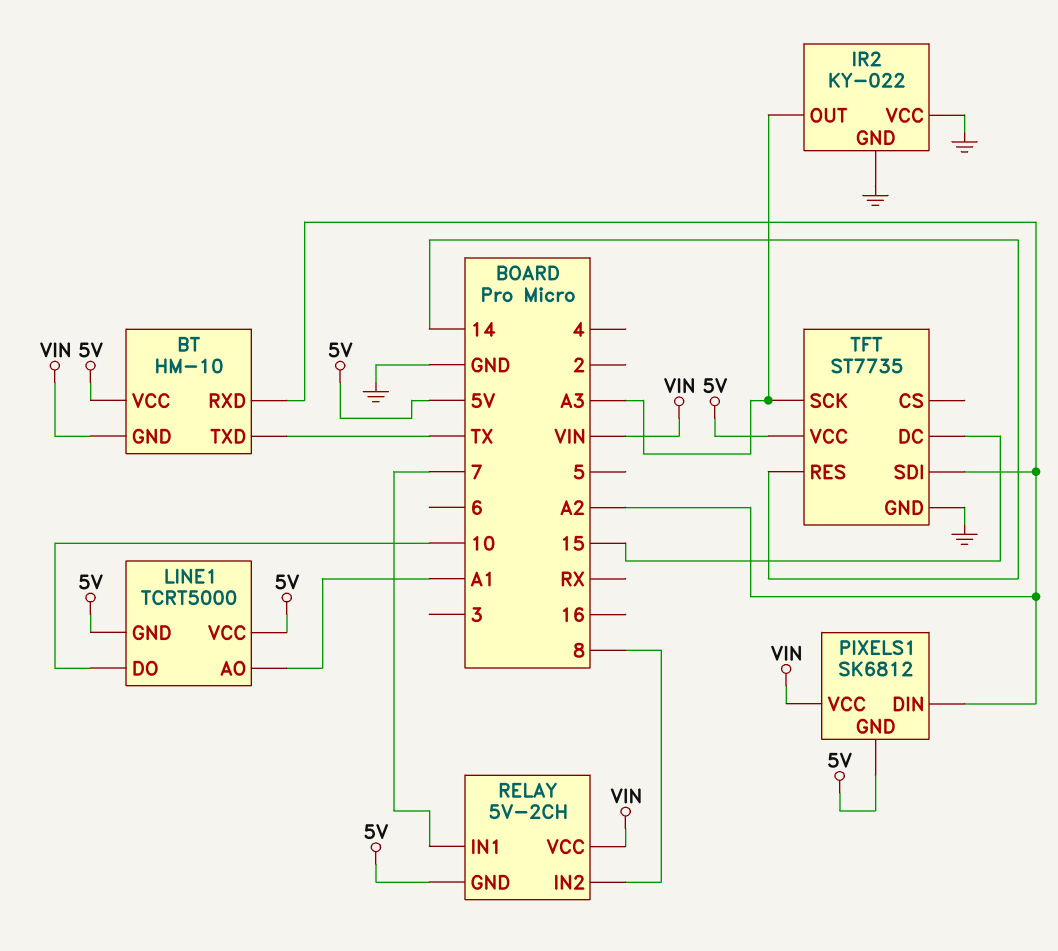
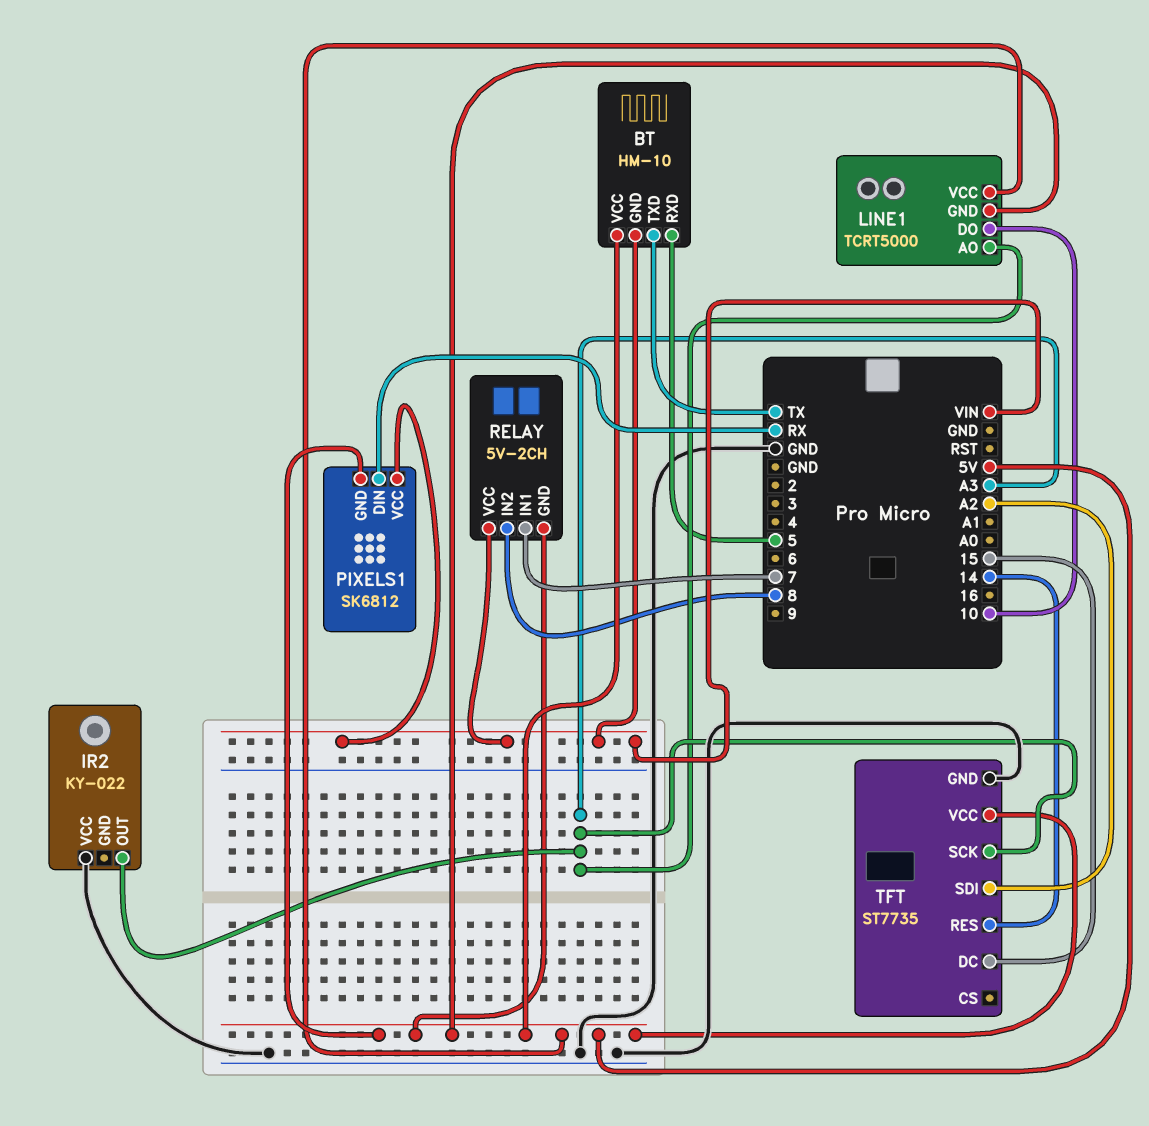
BT pin RXD: A2 -> 5
IR2 pin GND: GND -> none
LINE1 pin AO: A1 -> A3
PIXELS1 pin DIN: A2 -> RX

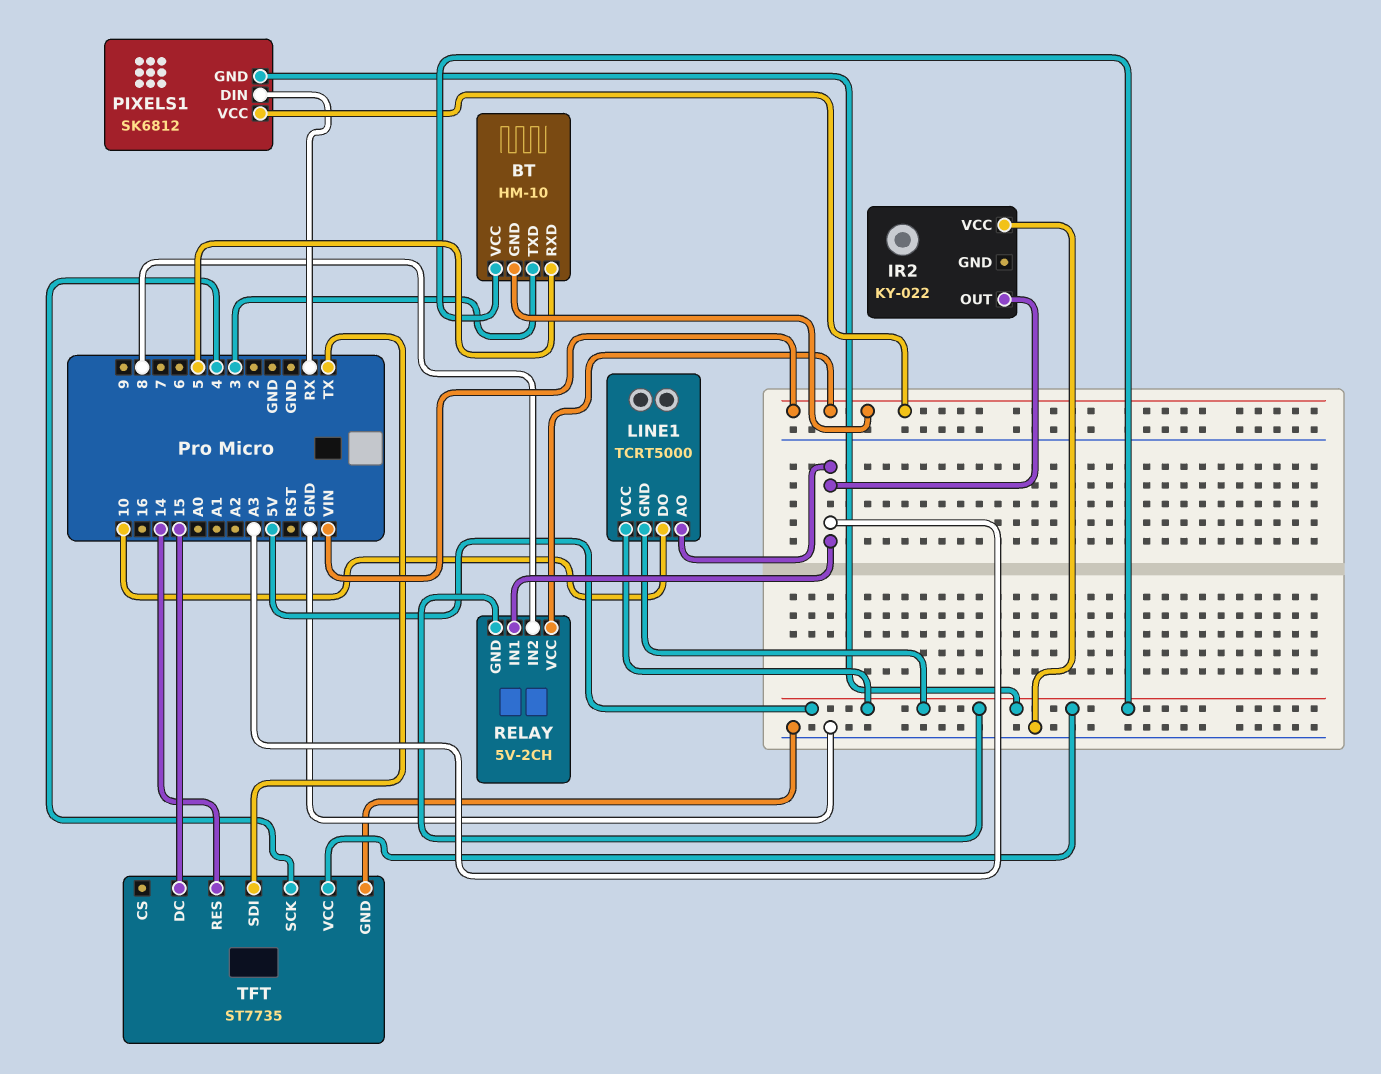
BT pin TXD: TX -> 3
RELAY pin IN1: 7 -> A3
TFT pin SCK: A3 -> 4
TFT pin SDI: A2 -> TX

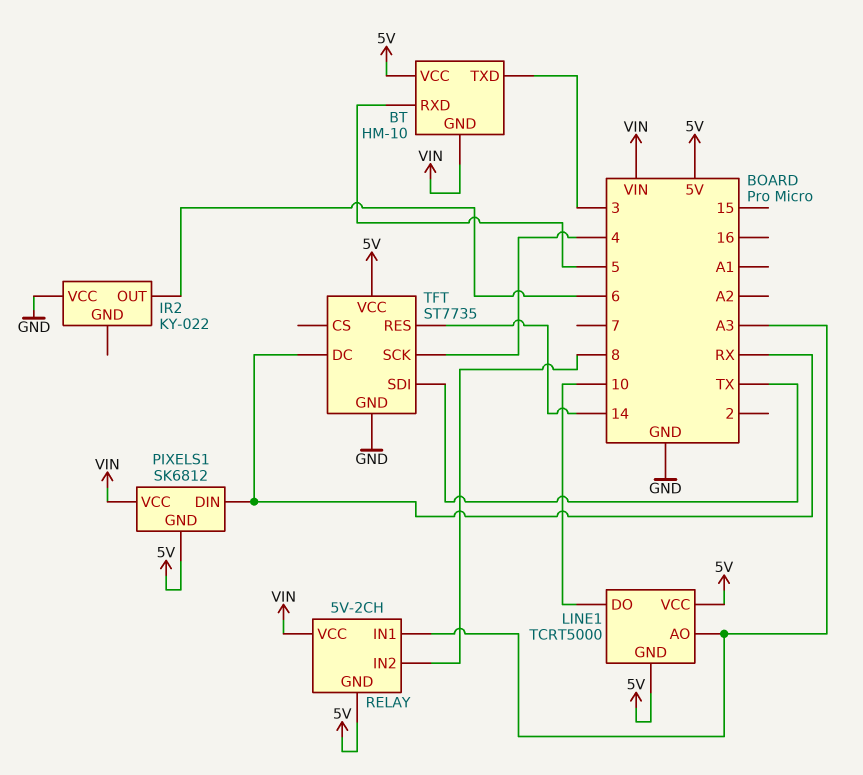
IR2 pin OUT: A3 -> 6
TFT pin DC: 15 -> RX

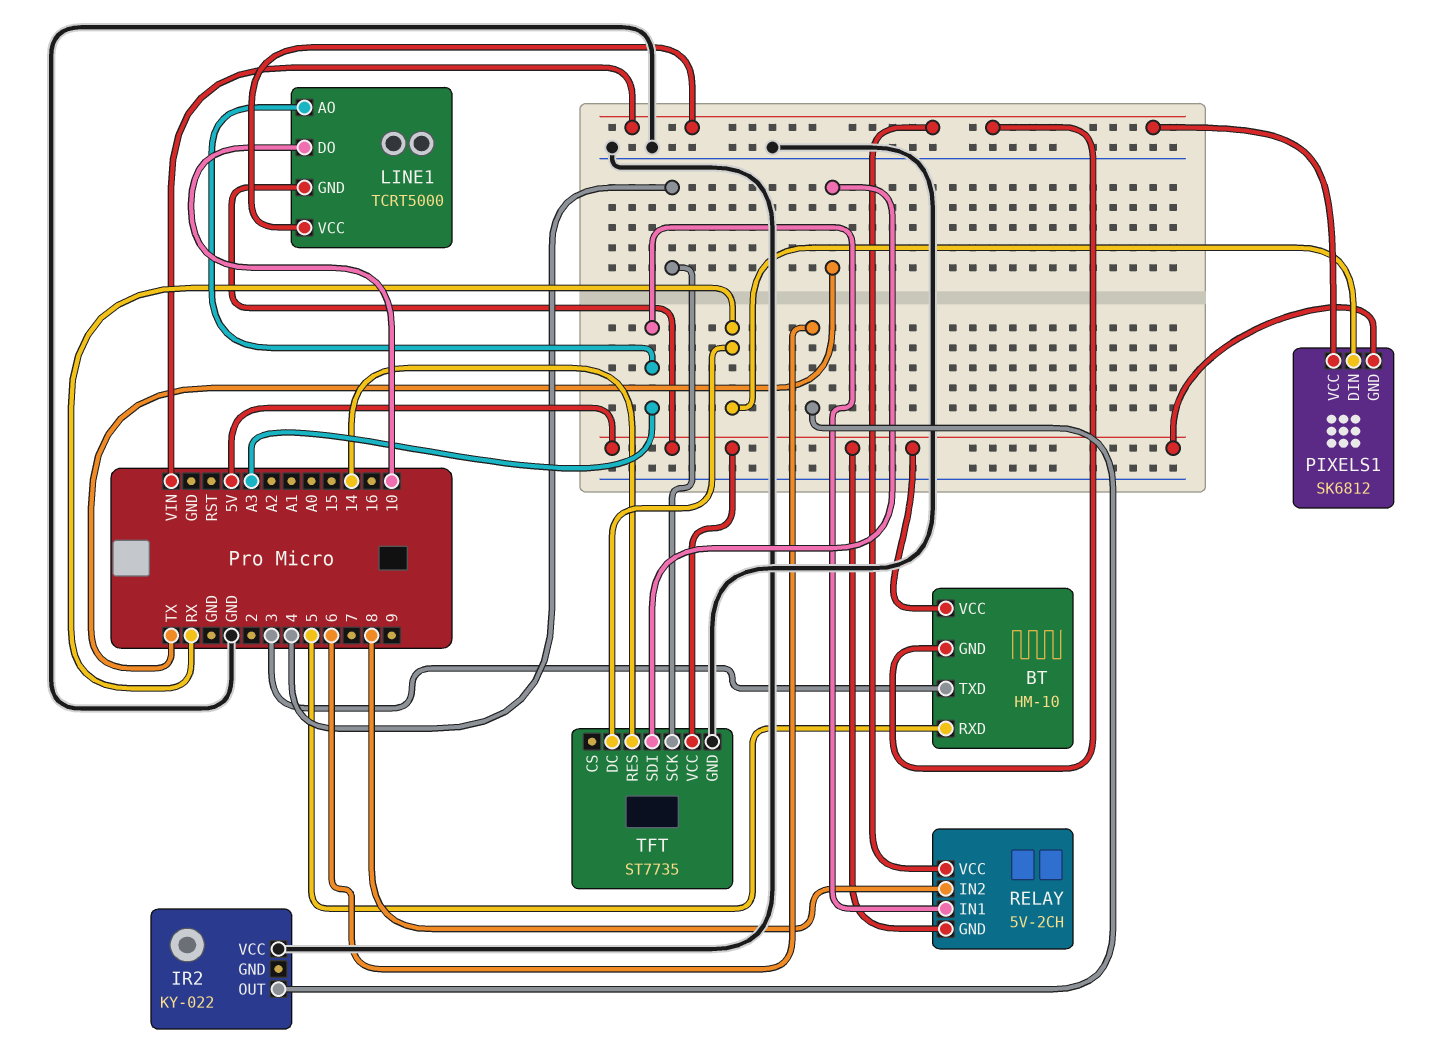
LINE1 pin VCC: 5V -> VIN

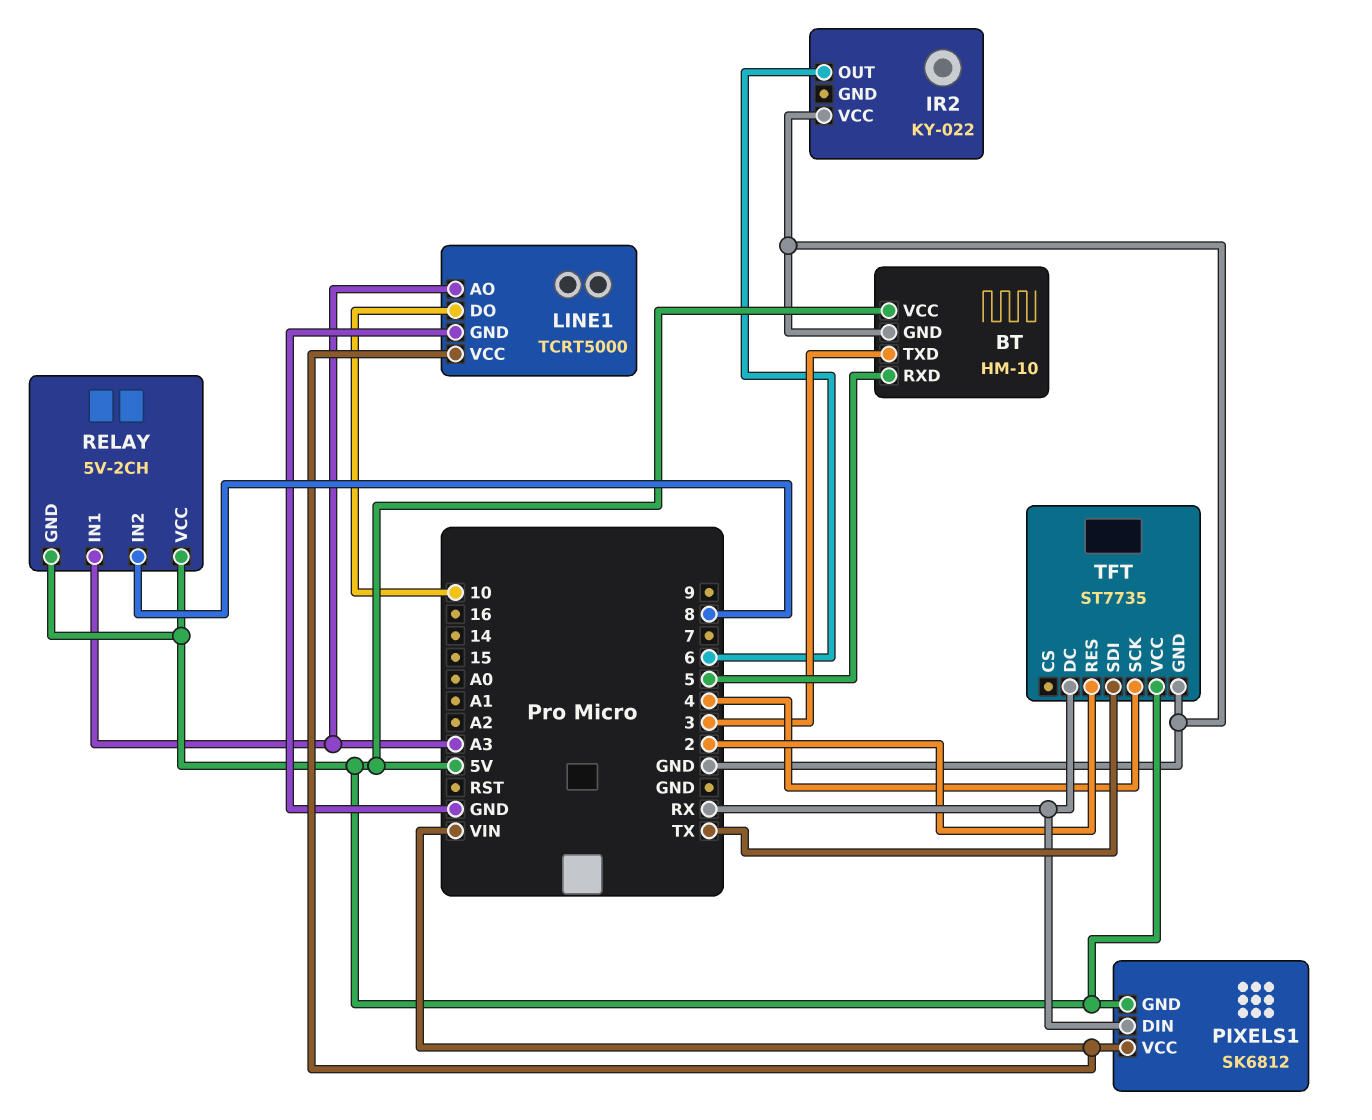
BT pin GND: VIN -> GND
LINE1 pin GND: 5V -> GND
RELAY pin VCC: VIN -> 5V
TFT pin RES: 14 -> 2

